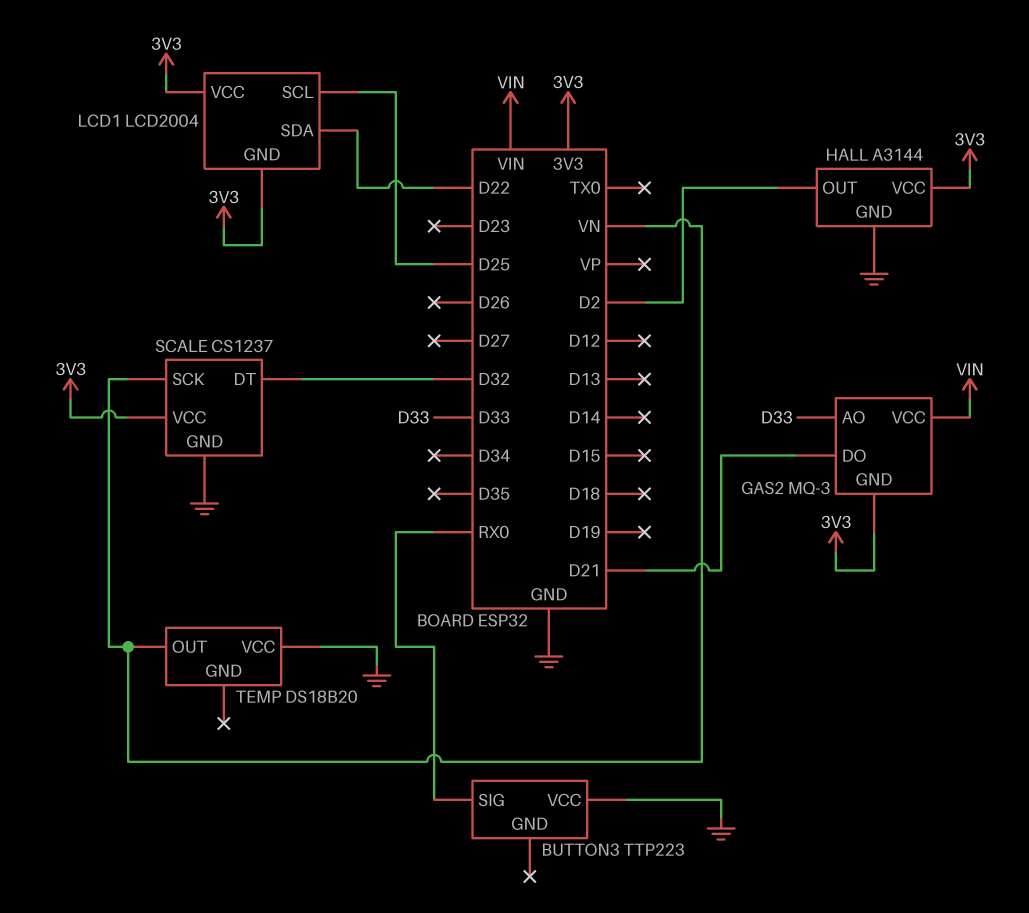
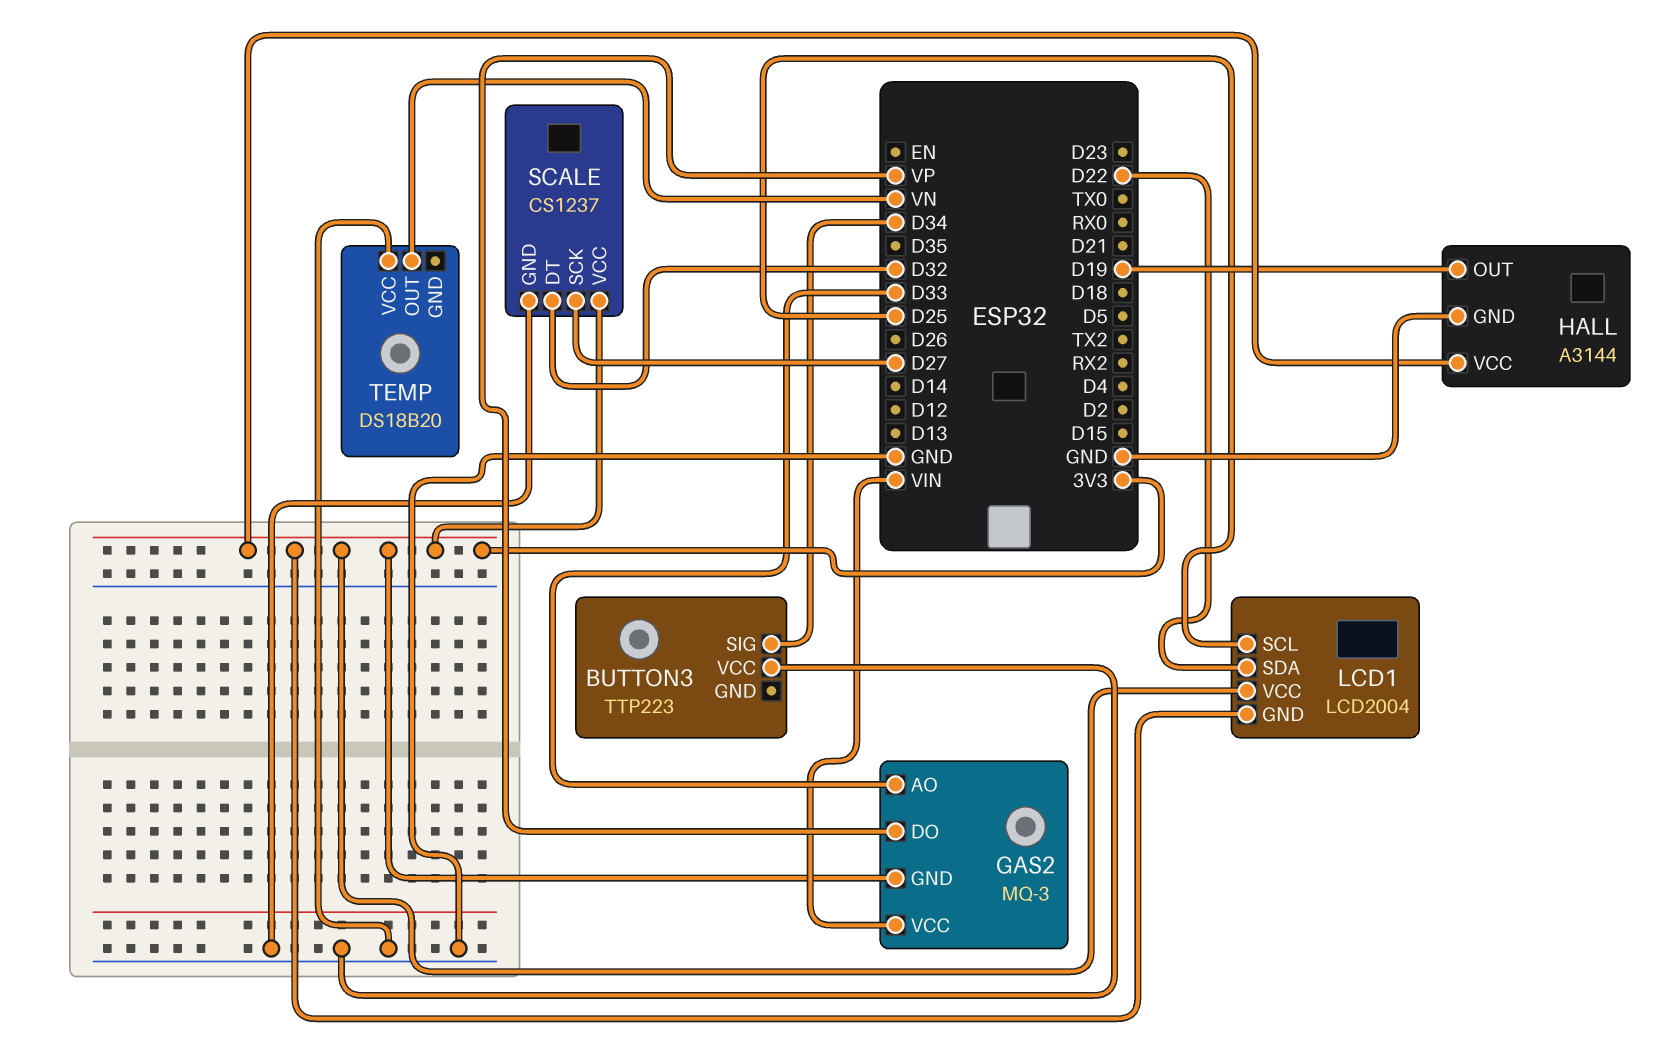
BUTTON3 pin SIG: RX0 -> D34
GAS2 pin DO: D21 -> VP
HALL pin OUT: D2 -> D19
SCALE pin SCK: VN -> D27

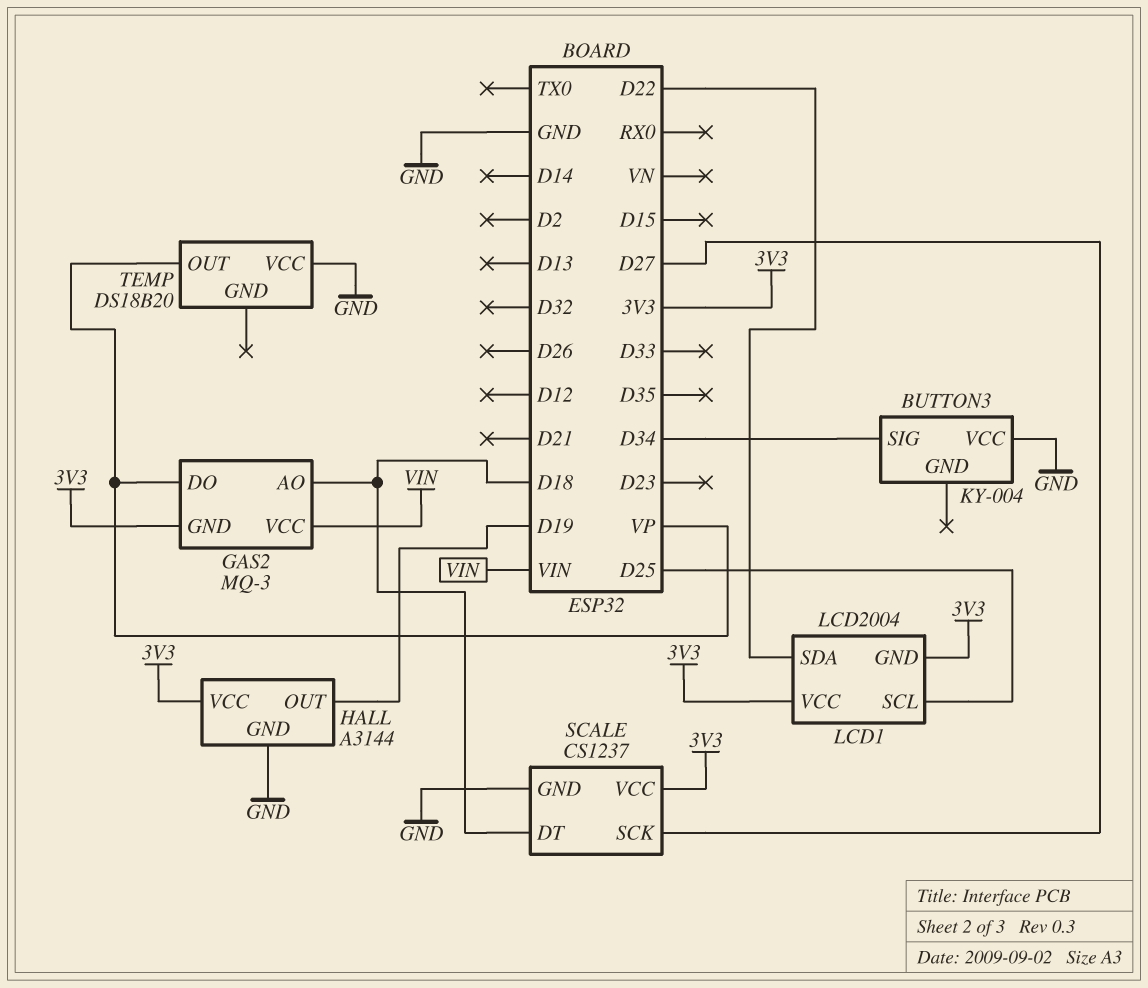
BUTTON3: TTP223 -> KY-004
GAS2 pin AO: D33 -> D18
SCALE pin DT: D32 -> D18
TEMP pin OUT: VN -> VP

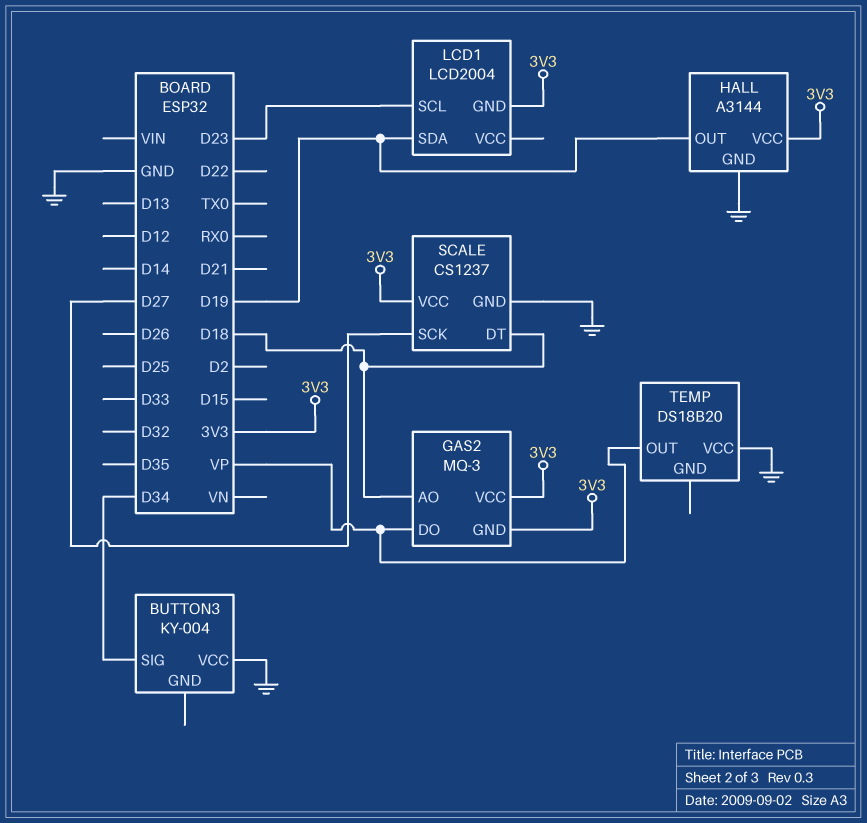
GAS2 pin VCC: VIN -> 3V3
LCD1 pin SCL: D25 -> D23
LCD1 pin SDA: D22 -> D19
LCD1 pin VCC: 3V3 -> none

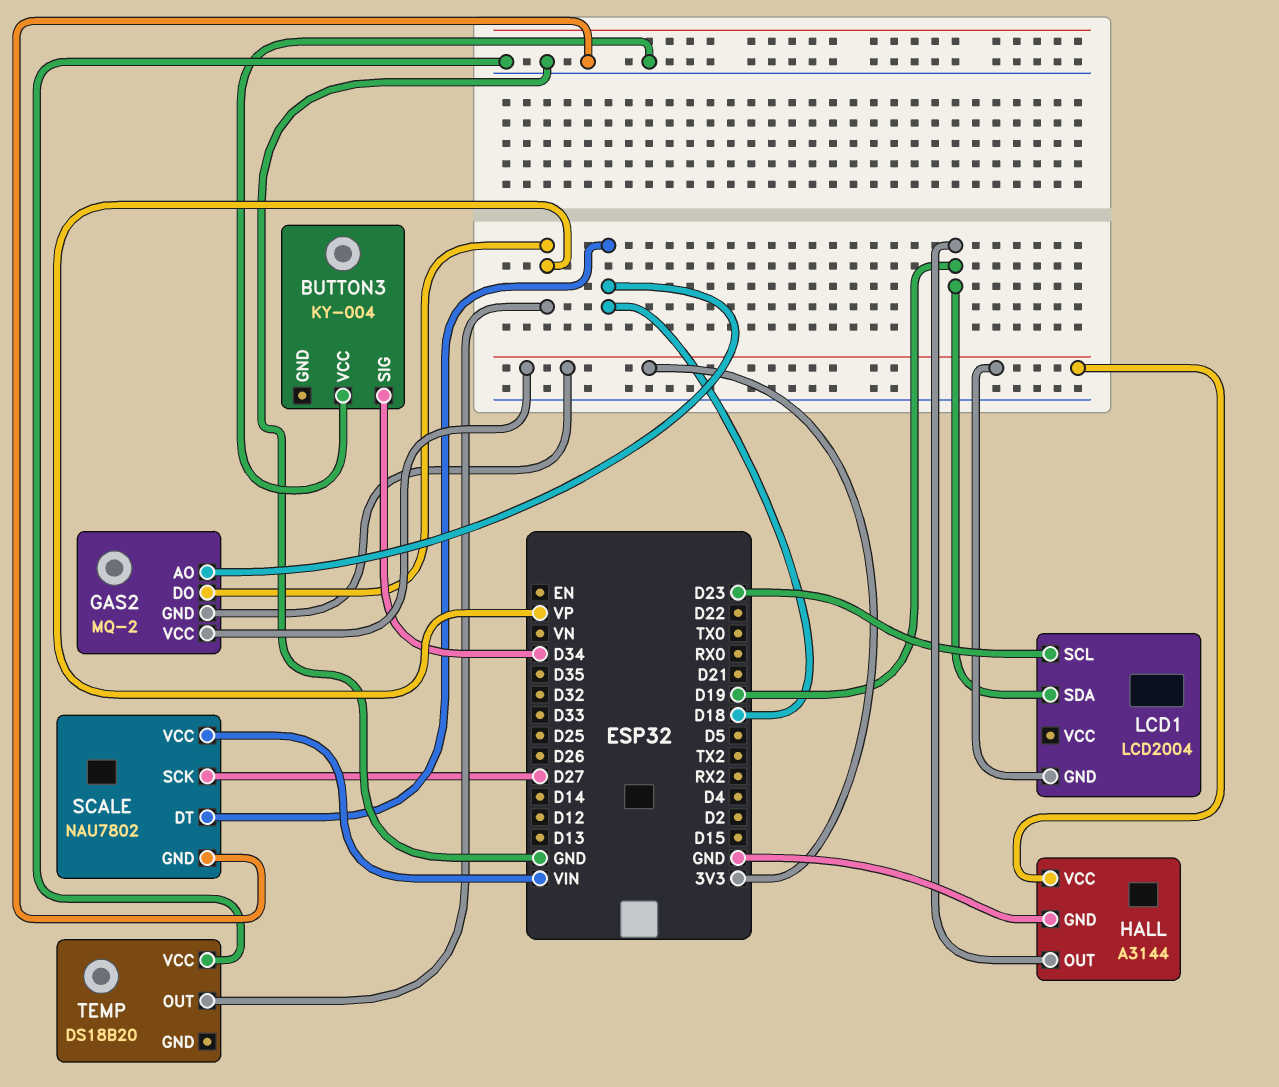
GAS2: MQ-3 -> MQ-2
SCALE: CS1237 -> NAU7802
SCALE pin VCC: 3V3 -> VIN

